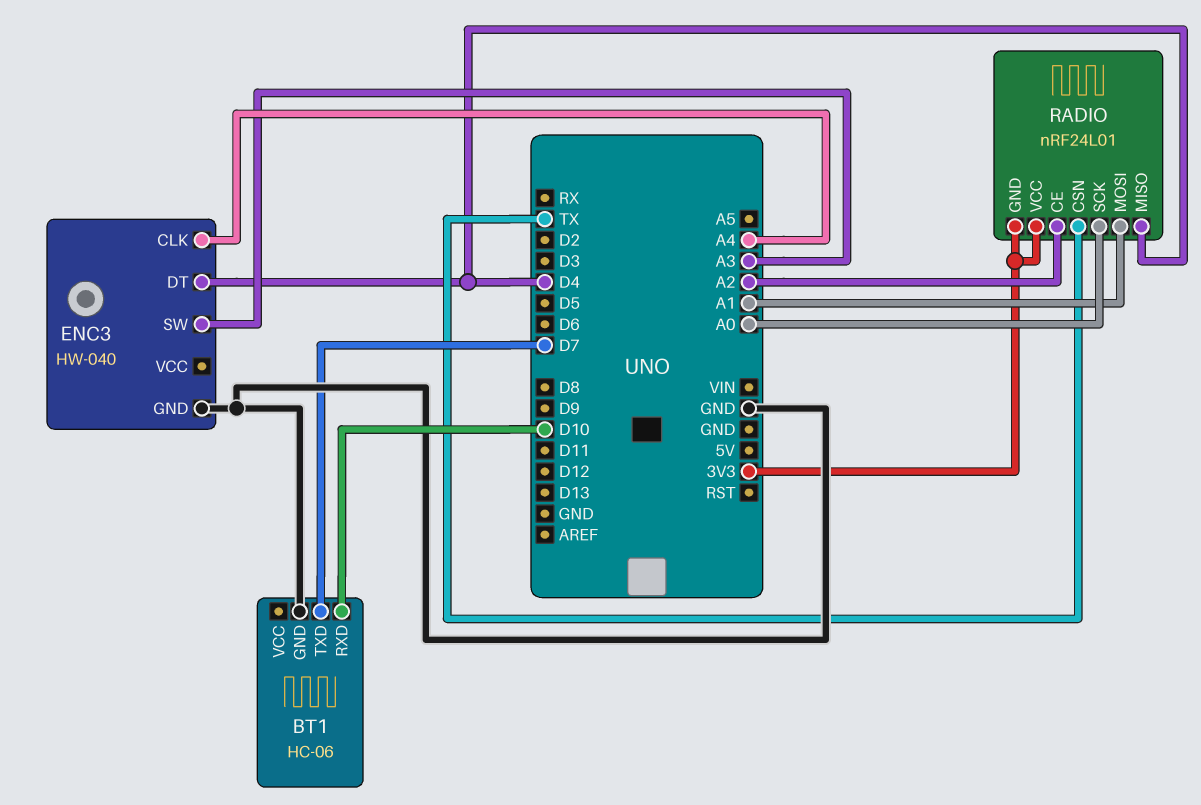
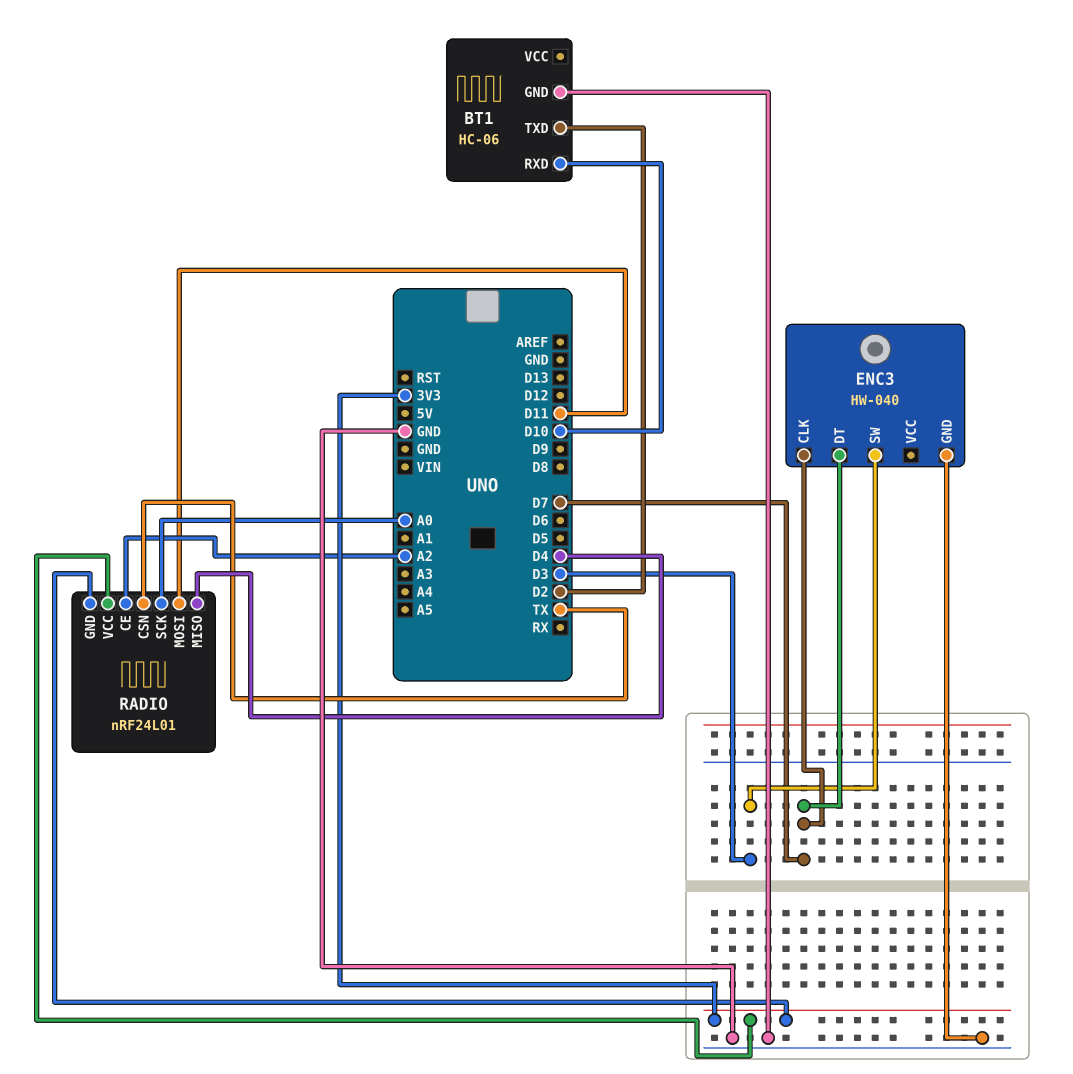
BT1 pin TXD: D7 -> D2
ENC3 pin CLK: A4 -> D7
ENC3 pin DT: D4 -> D7
ENC3 pin SW: A3 -> D3
RADIO pin MOSI: A1 -> D11

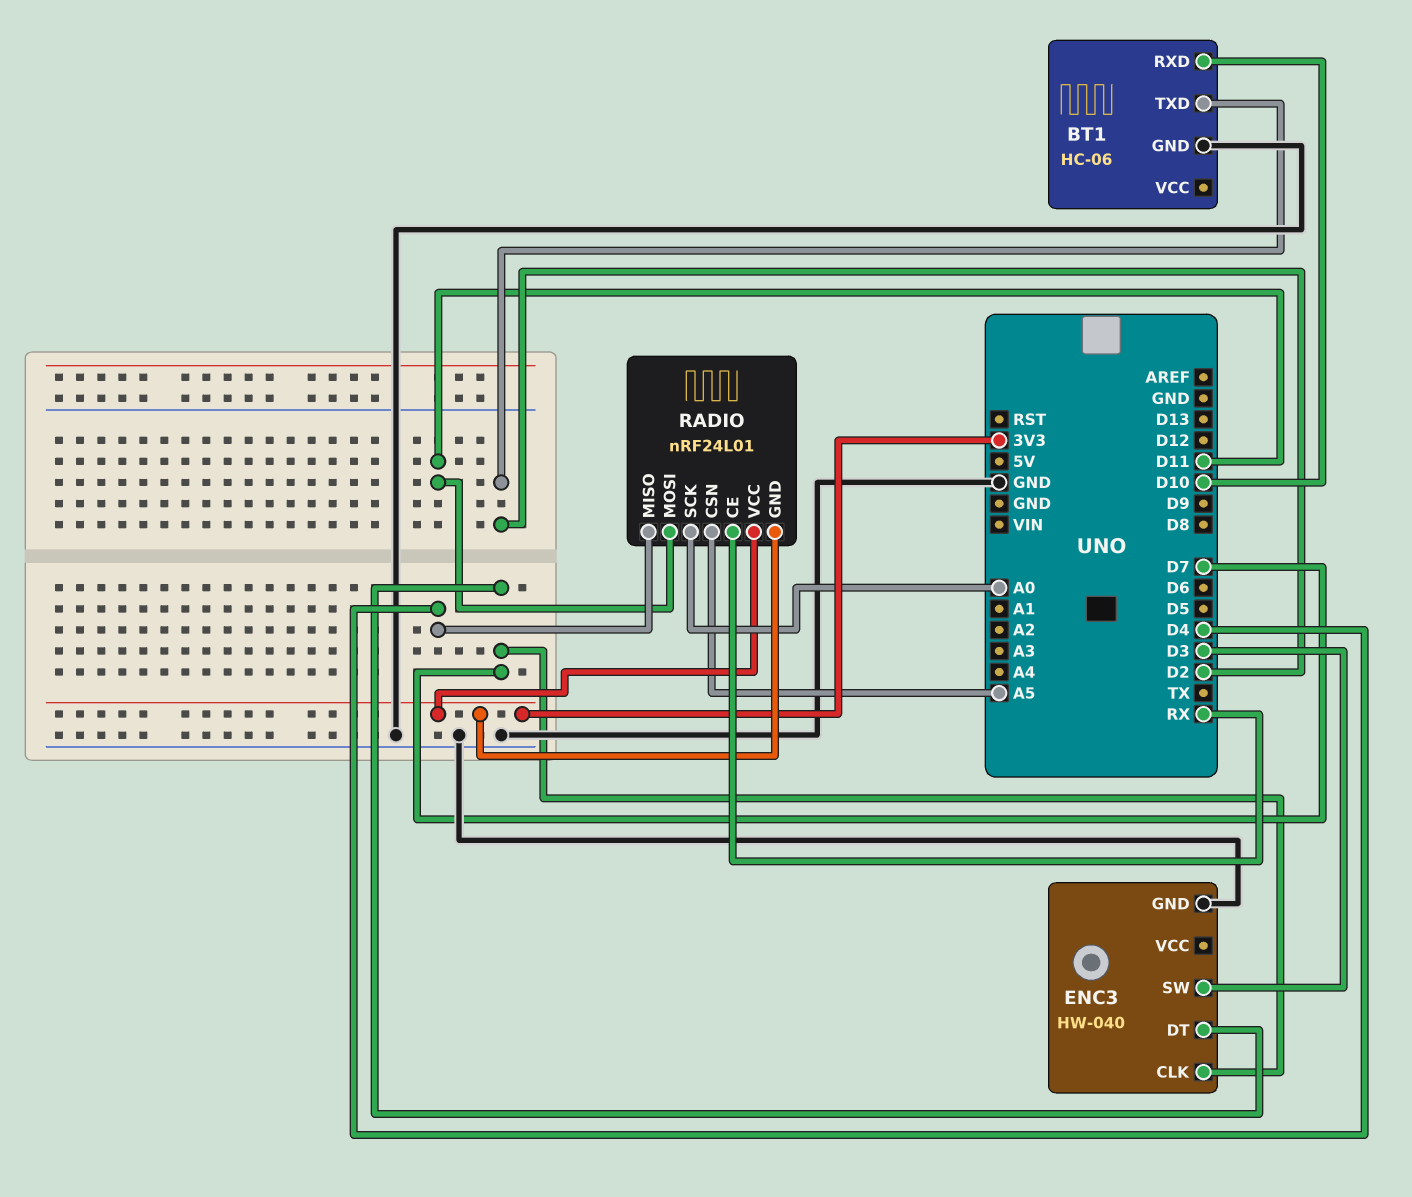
RADIO pin CE: A2 -> RX
RADIO pin CSN: TX -> A5

